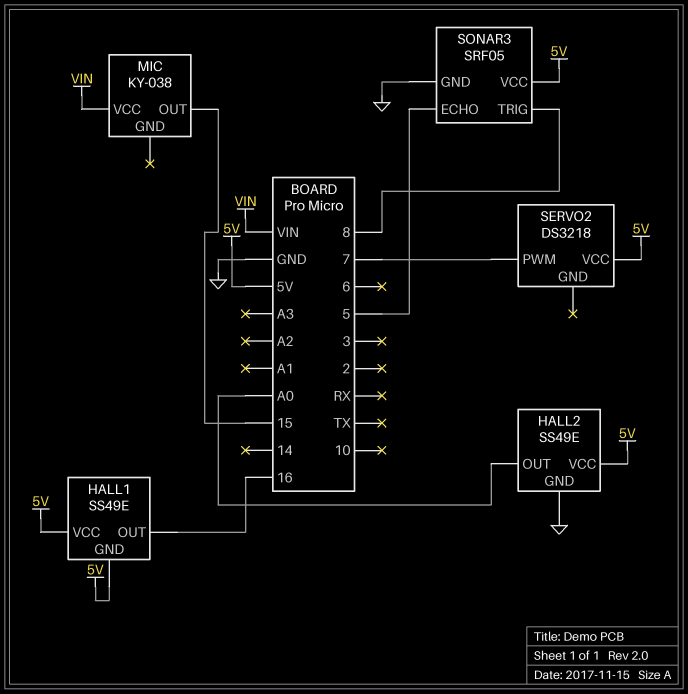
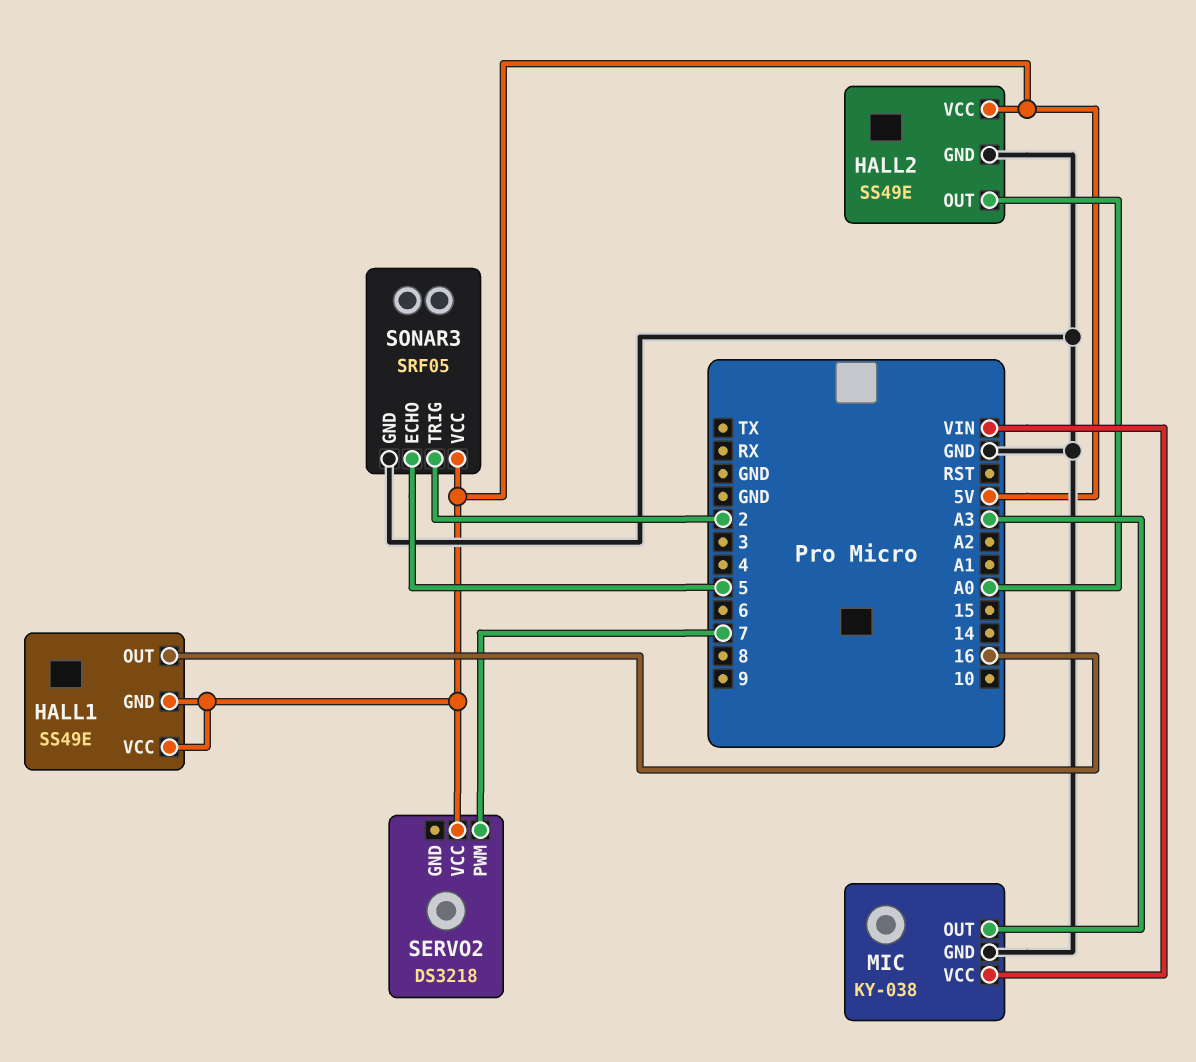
MIC pin GND: none -> GND
MIC pin OUT: 15 -> A3
SONAR3 pin TRIG: 8 -> 2

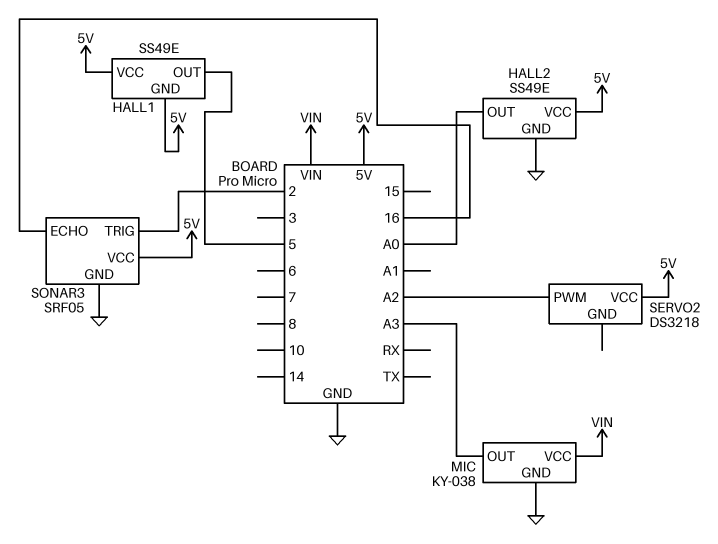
HALL1 pin OUT: 16 -> 5
SERVO2 pin PWM: 7 -> A2
SONAR3 pin ECHO: 5 -> 16

